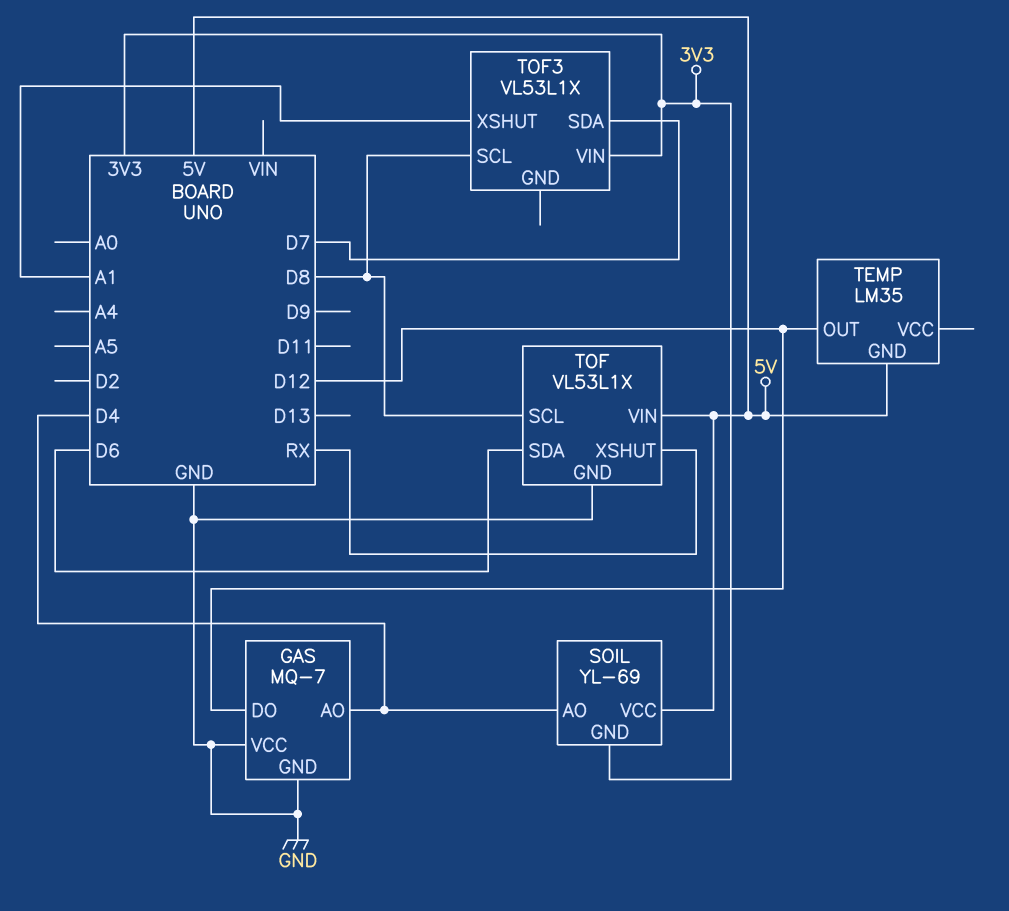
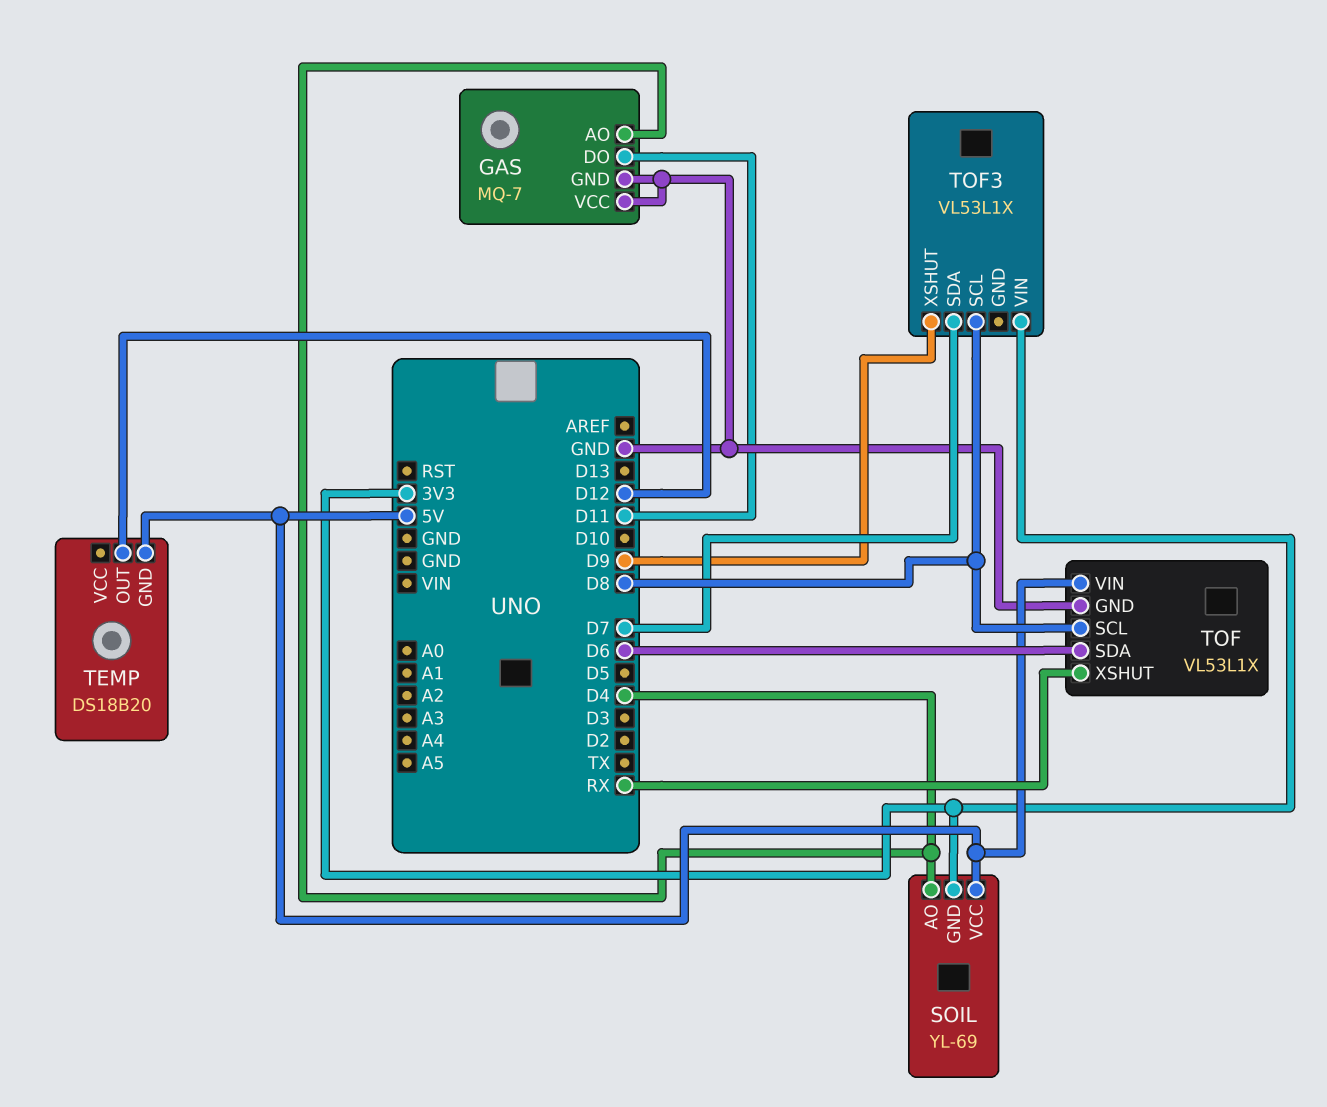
GAS pin DO: D12 -> D11
TEMP: LM35 -> DS18B20
TOF3 pin XSHUT: A1 -> D9

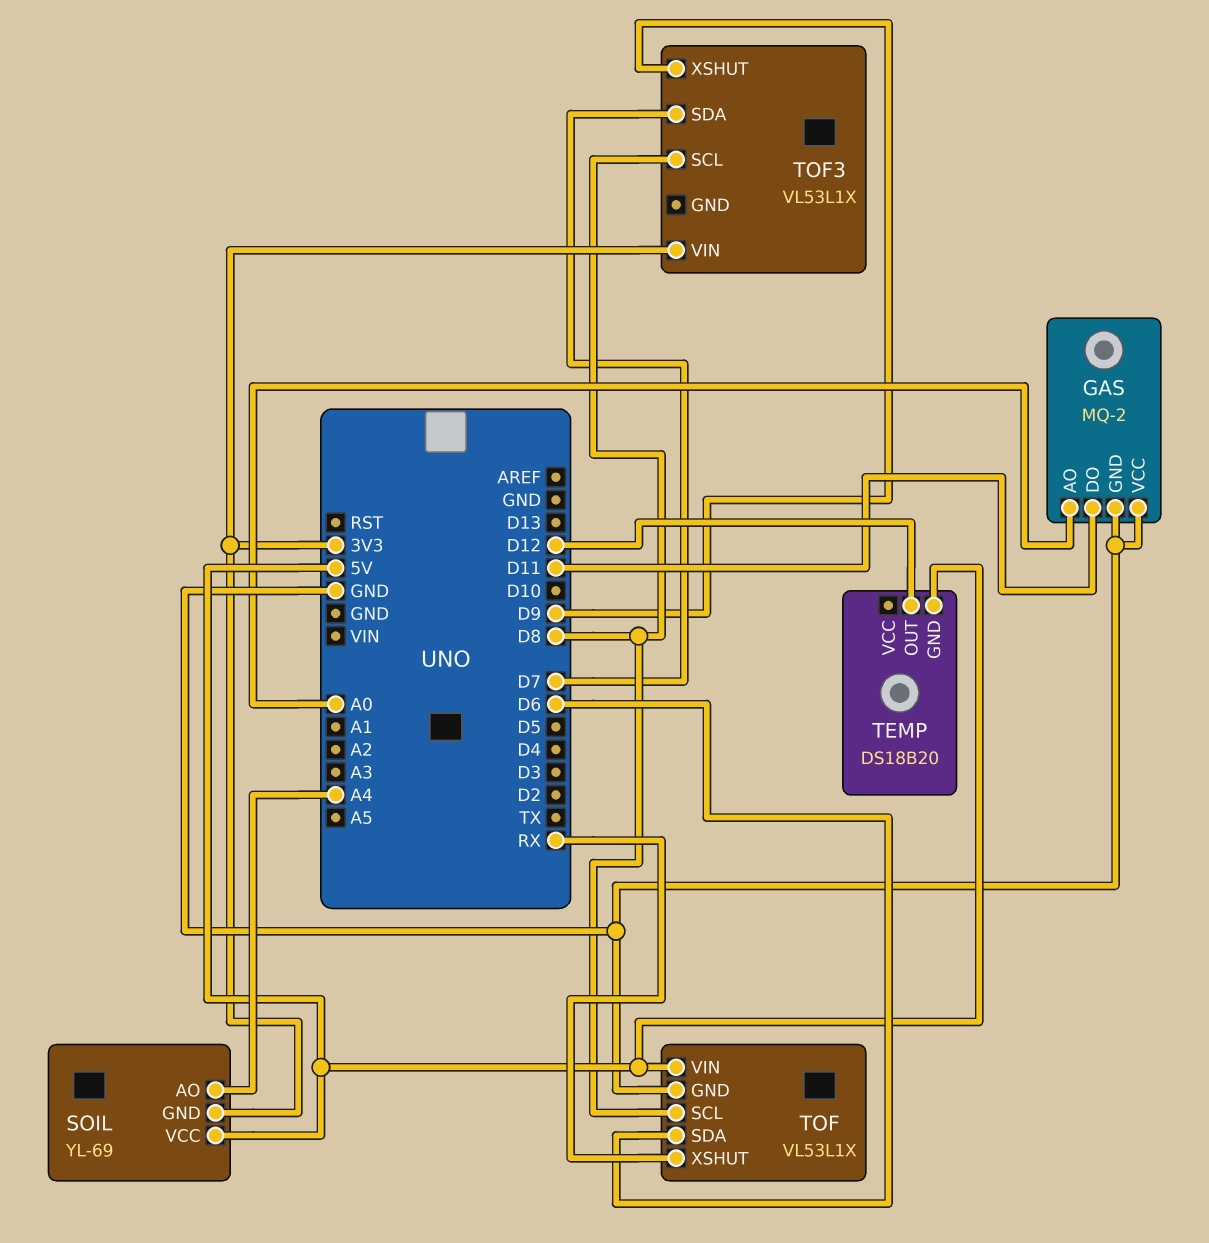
GAS: MQ-7 -> MQ-2
GAS pin AO: D4 -> A0
SOIL pin AO: D4 -> A4

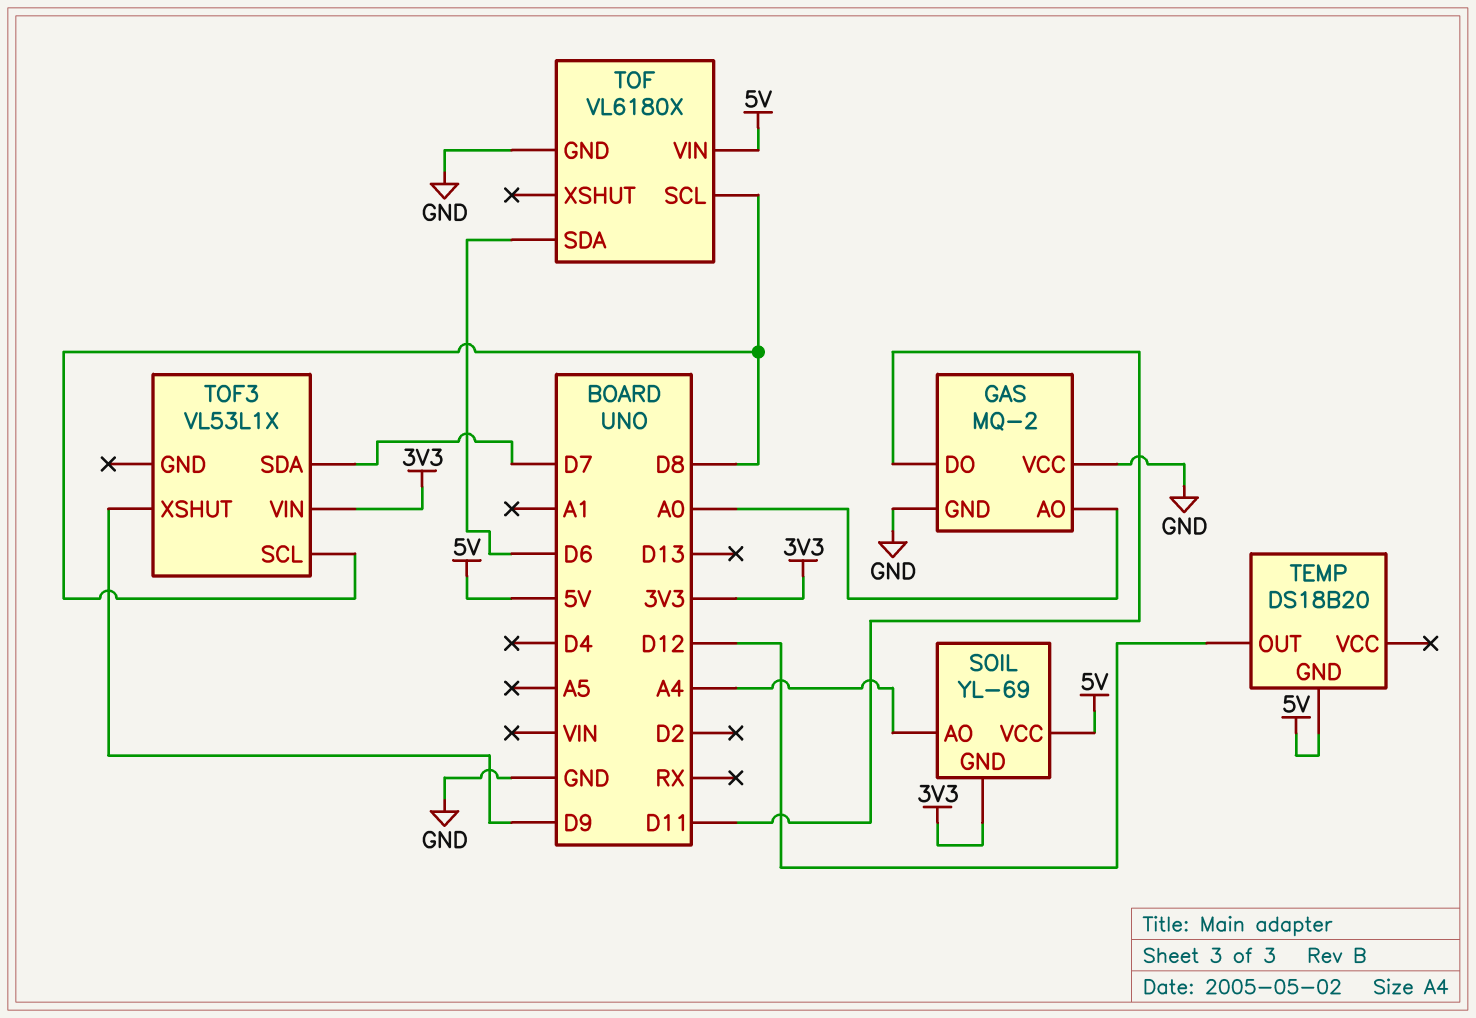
TOF: VL53L1X -> VL6180X
TOF pin XSHUT: RX -> none

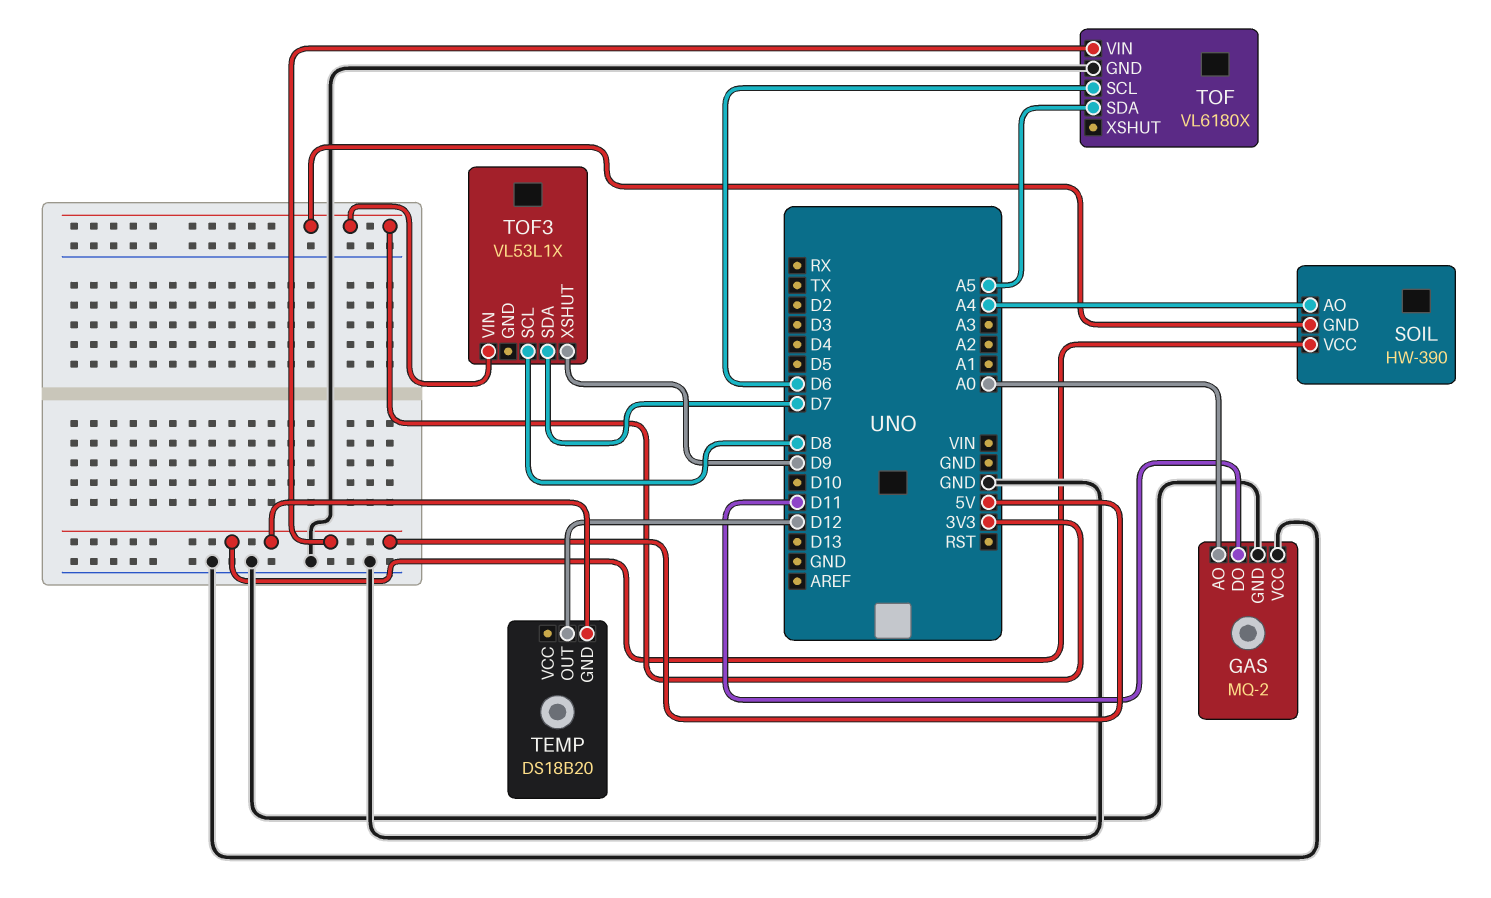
SOIL: YL-69 -> HW-390
TOF pin SCL: D8 -> D6
TOF pin SDA: D6 -> A5

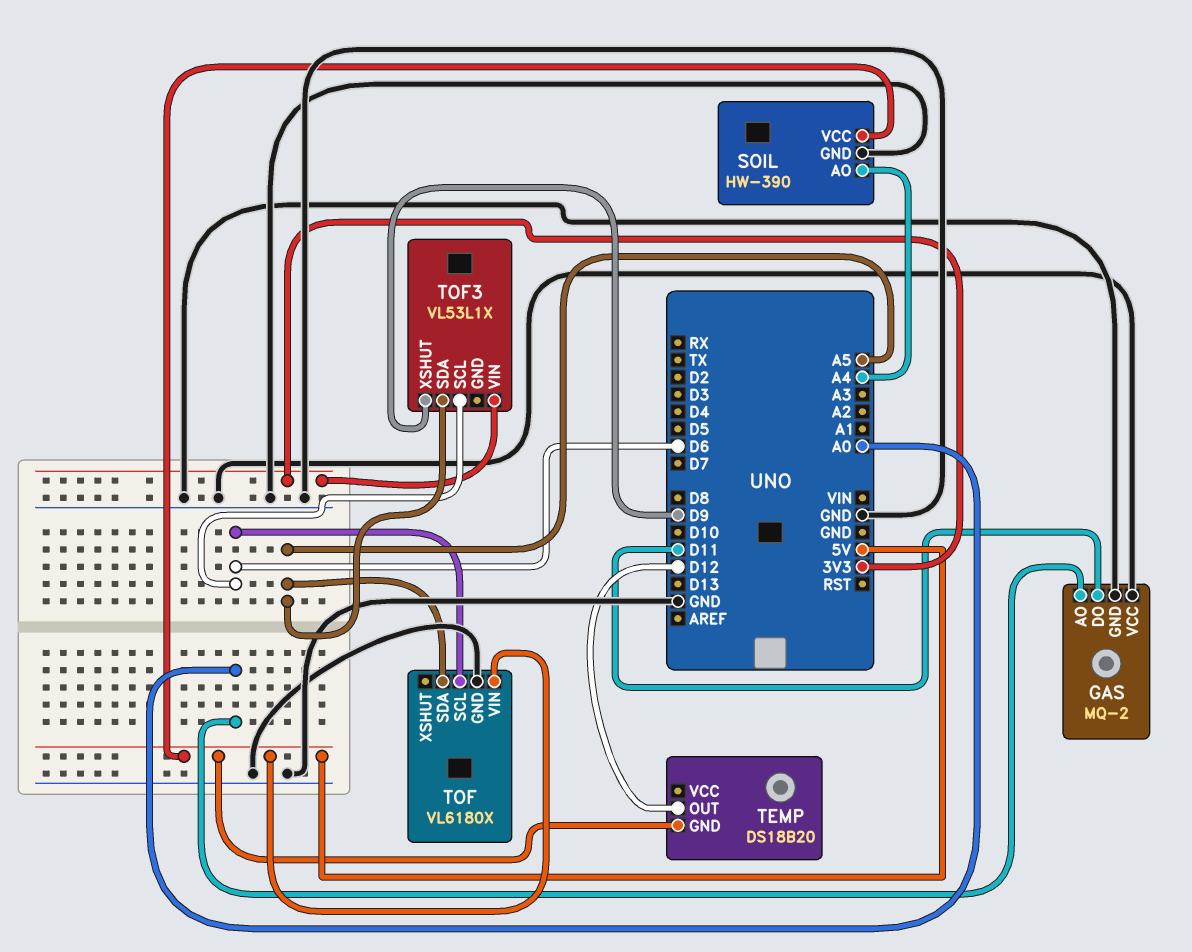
SOIL pin GND: 3V3 -> GND
TOF3 pin SCL: D8 -> D6
TOF3 pin SDA: D7 -> A5

